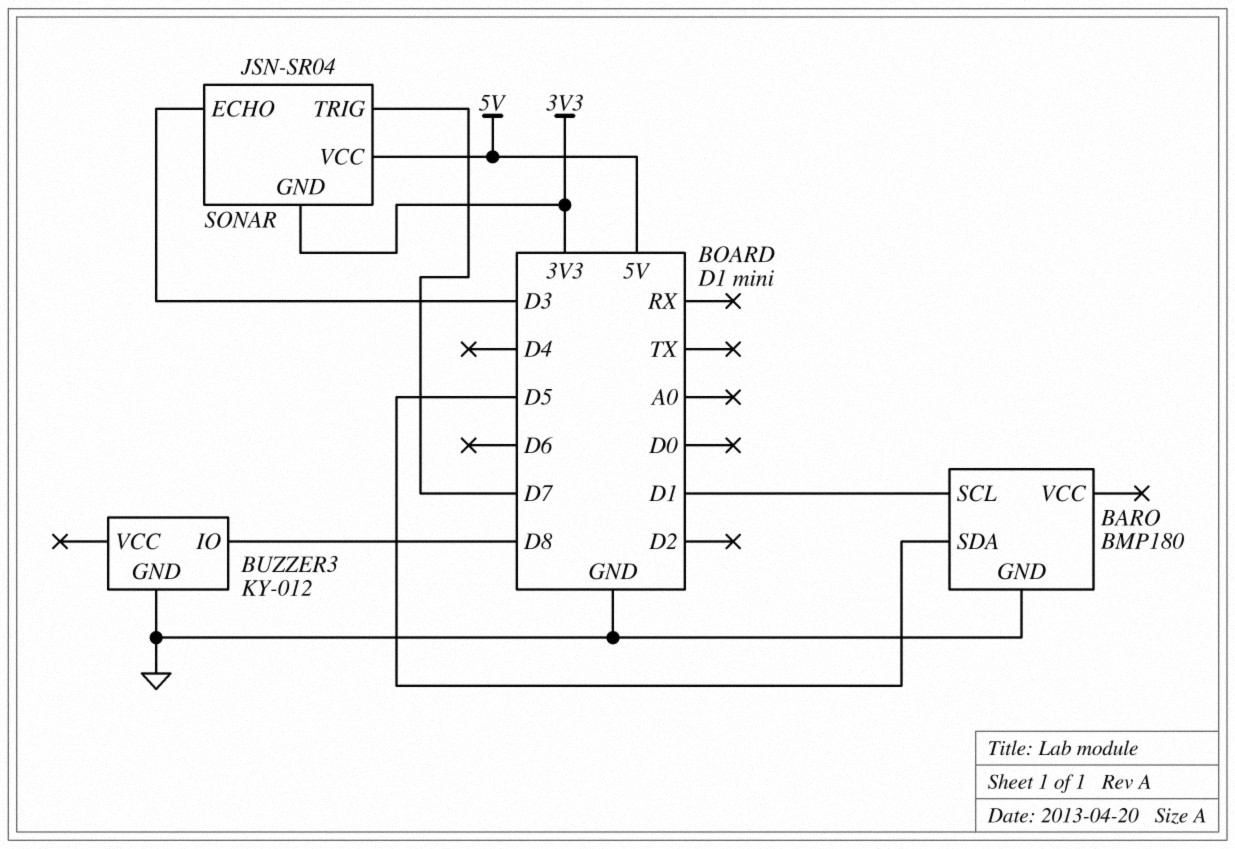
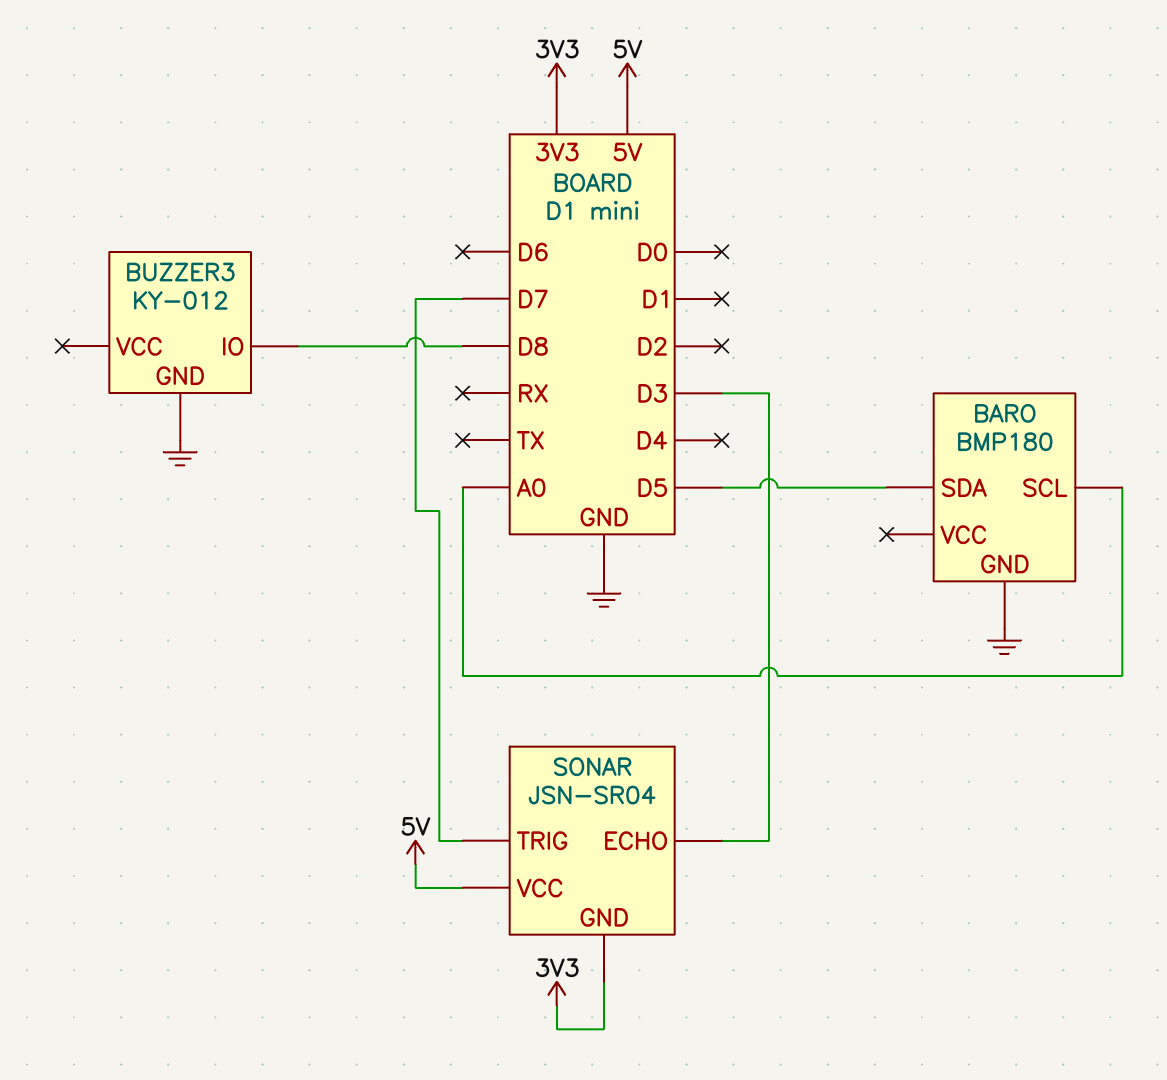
BARO pin SCL: D1 -> A0

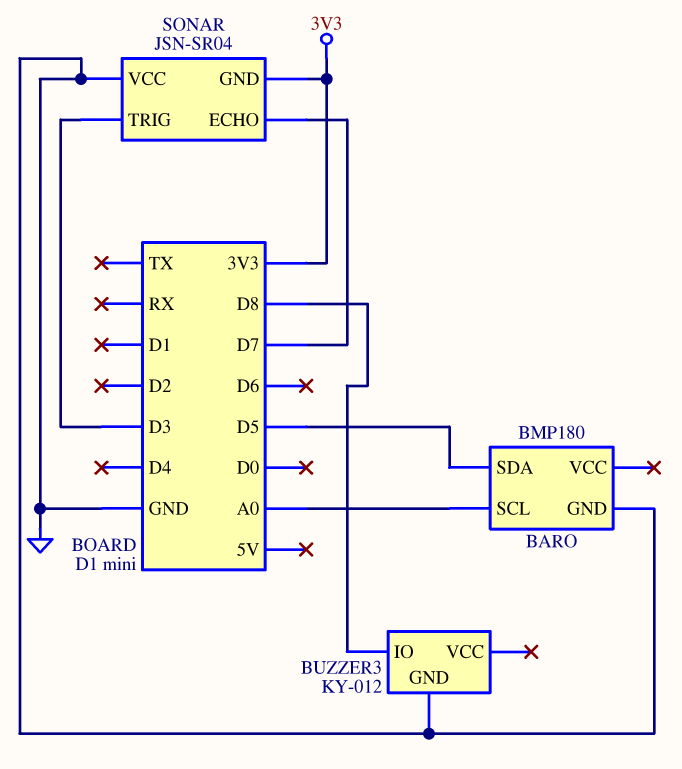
SONAR pin ECHO: D3 -> D7
SONAR pin TRIG: D7 -> D3
SONAR pin VCC: 5V -> GND

